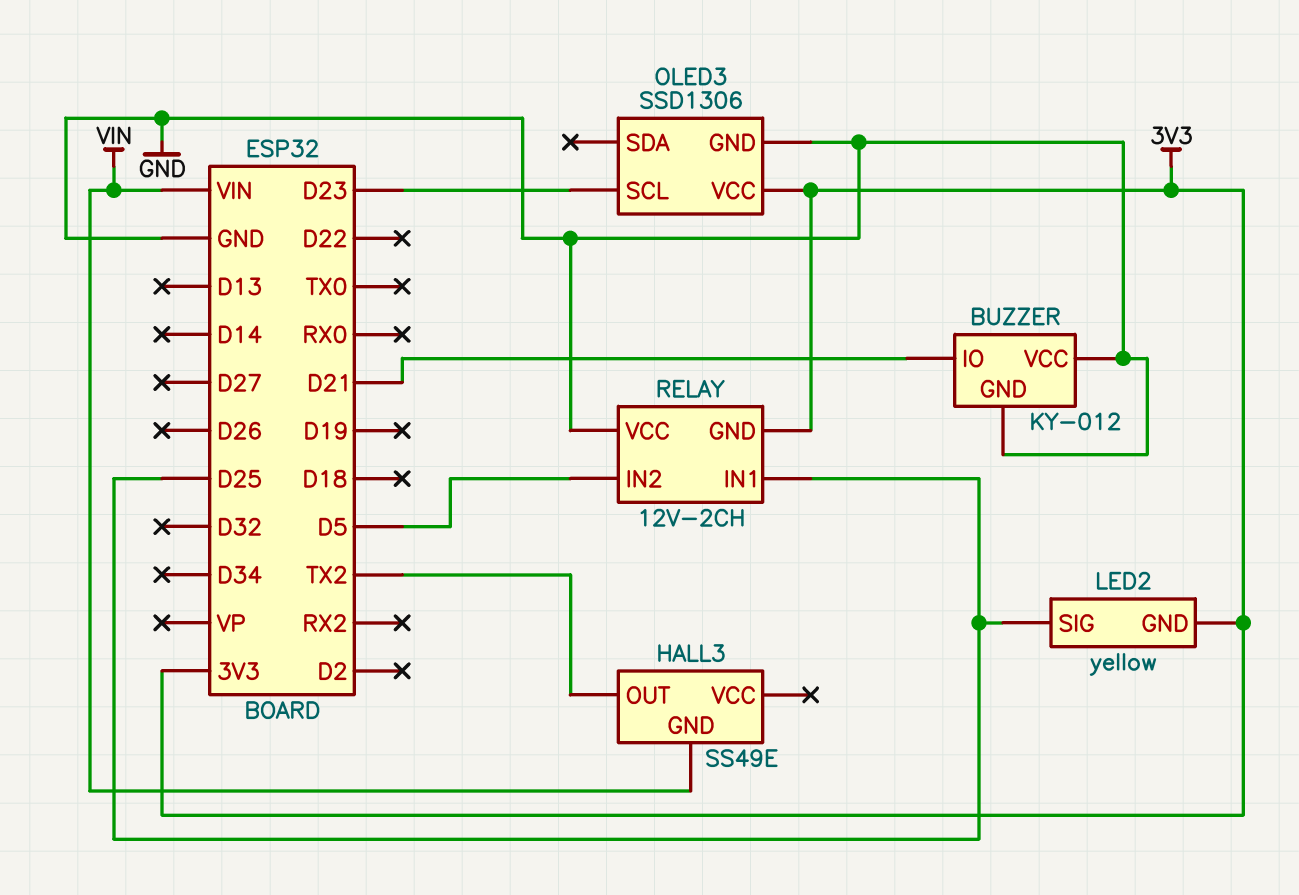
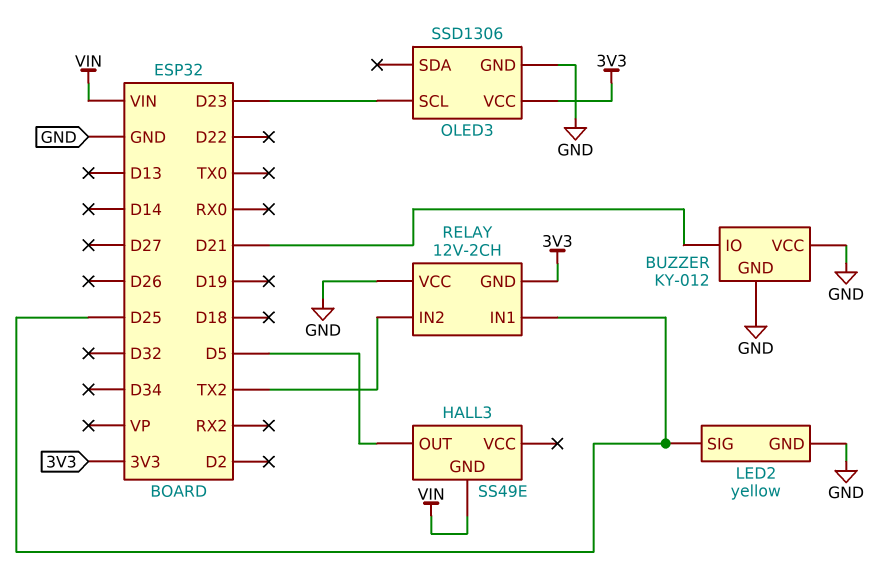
HALL3 pin OUT: TX2 -> D5
LED2 pin GND: 3V3 -> GND
RELAY pin IN2: D5 -> TX2

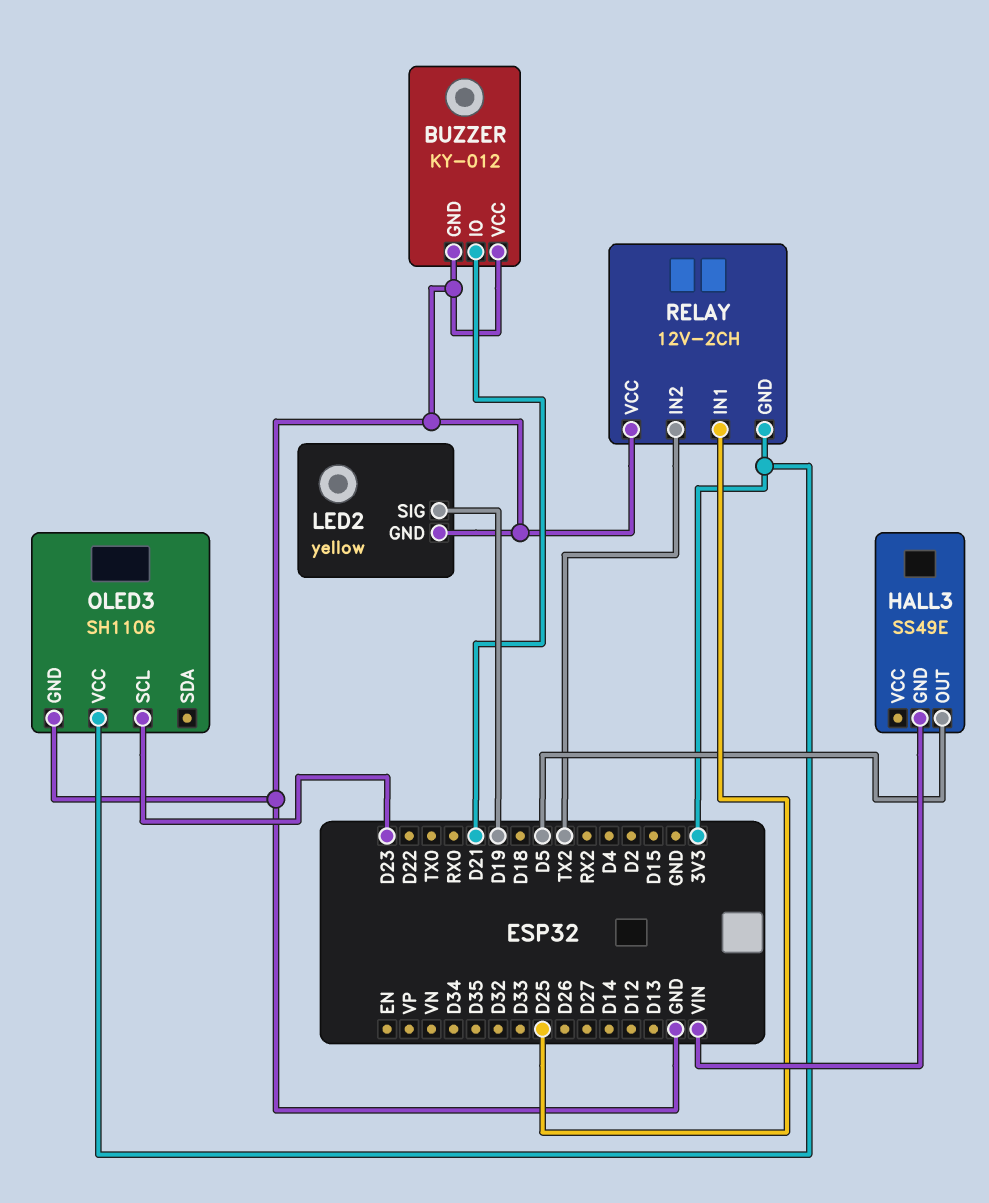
LED2 pin SIG: D25 -> D19
OLED3: SSD1306 -> SH1106

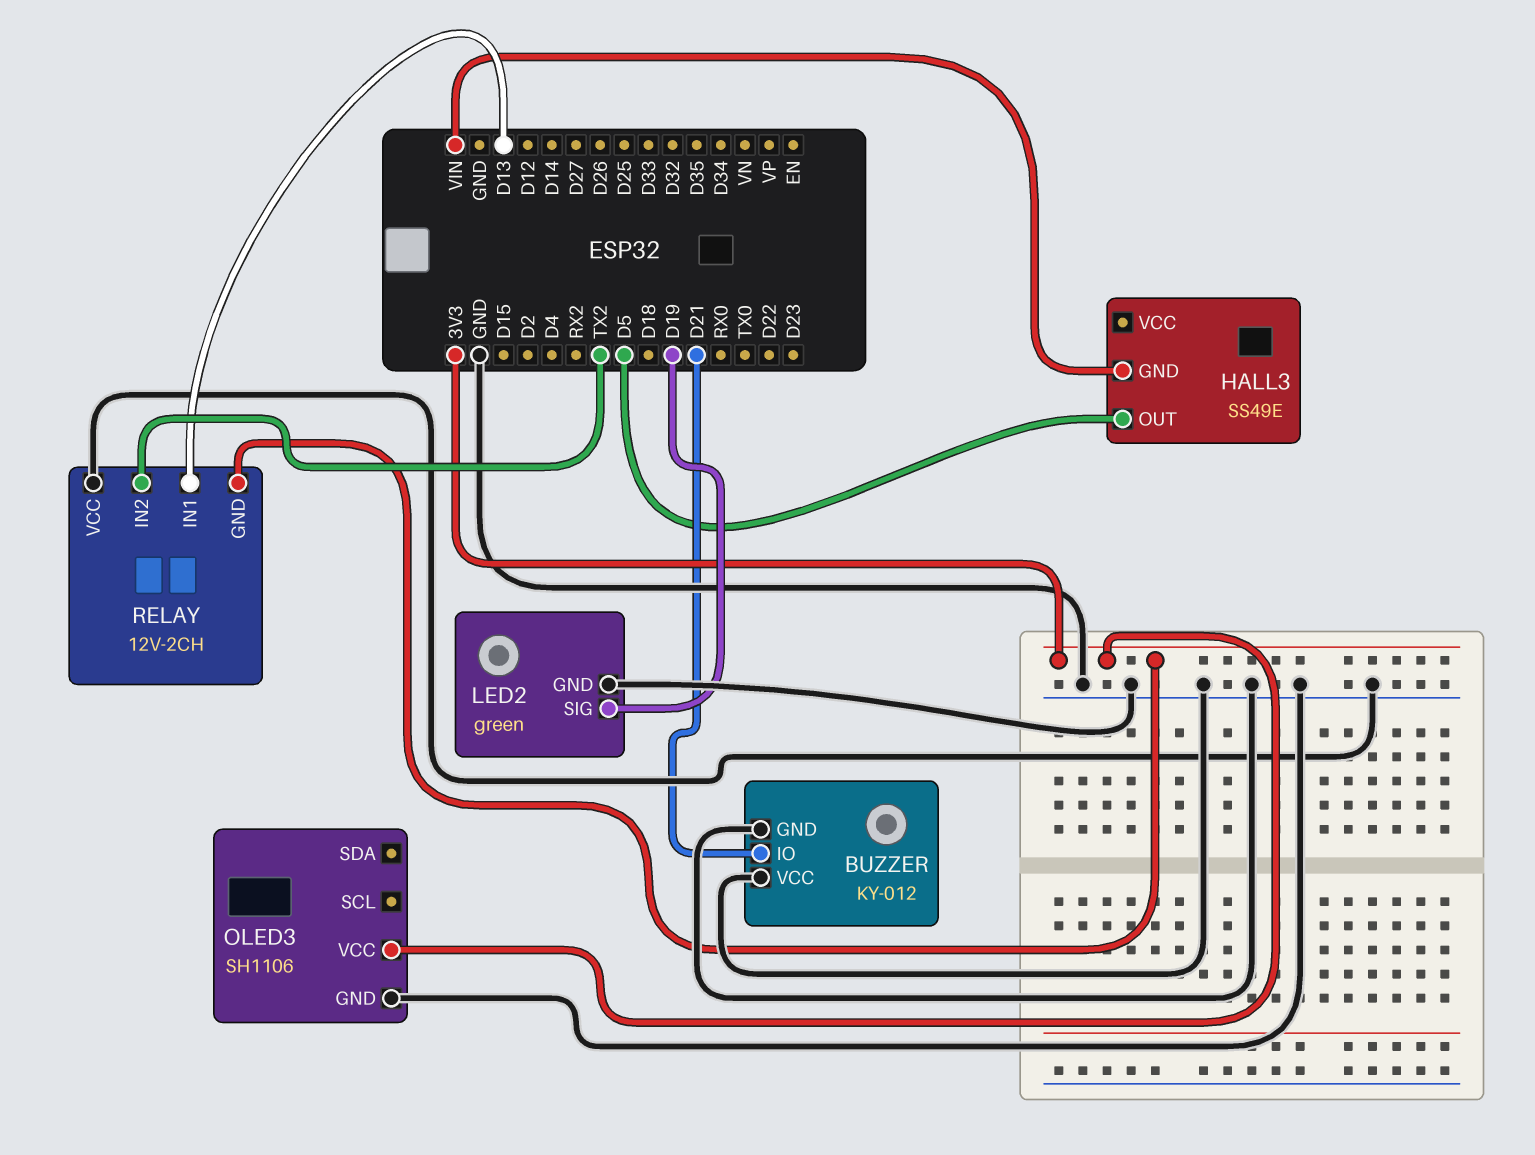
LED2: yellow -> green
OLED3 pin SCL: D23 -> none
RELAY pin IN1: D25 -> D13

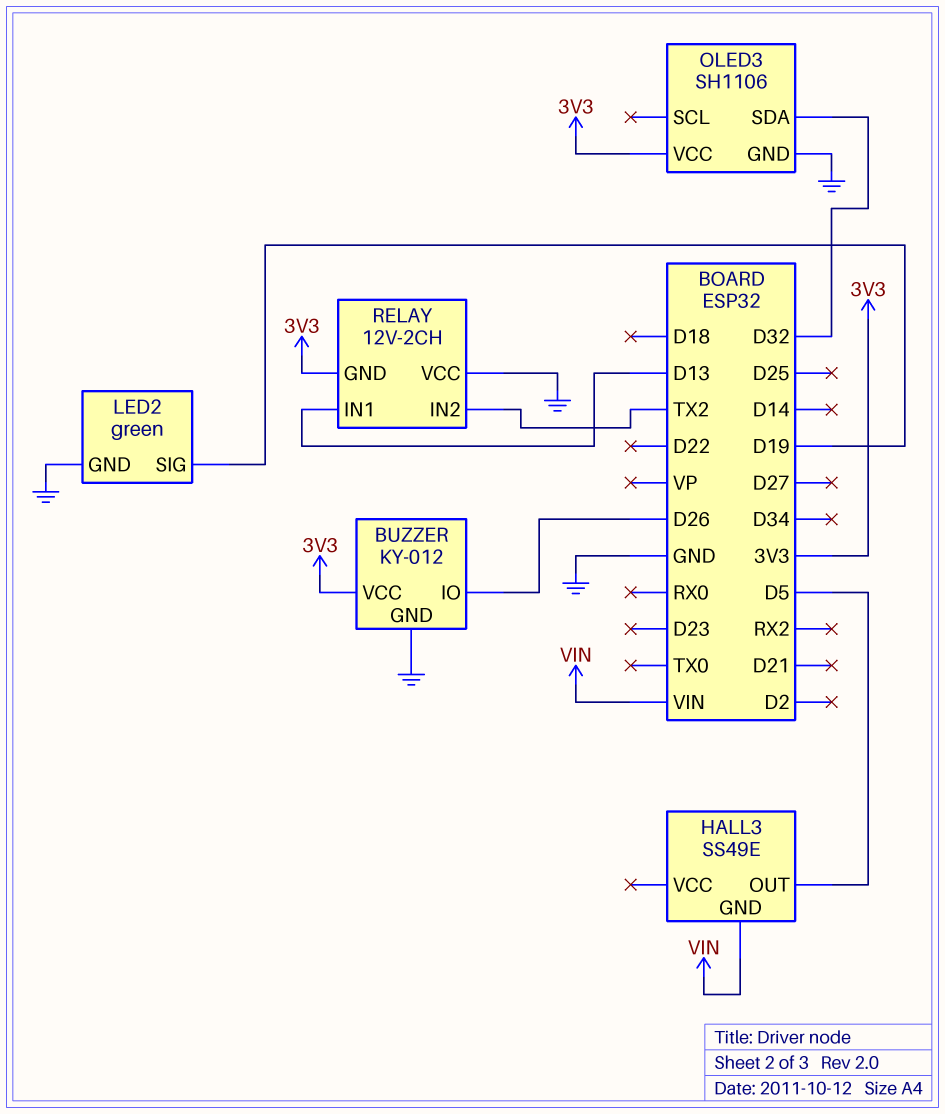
BUZZER pin IO: D21 -> D26
BUZZER pin VCC: GND -> 3V3
OLED3 pin SDA: none -> D32

